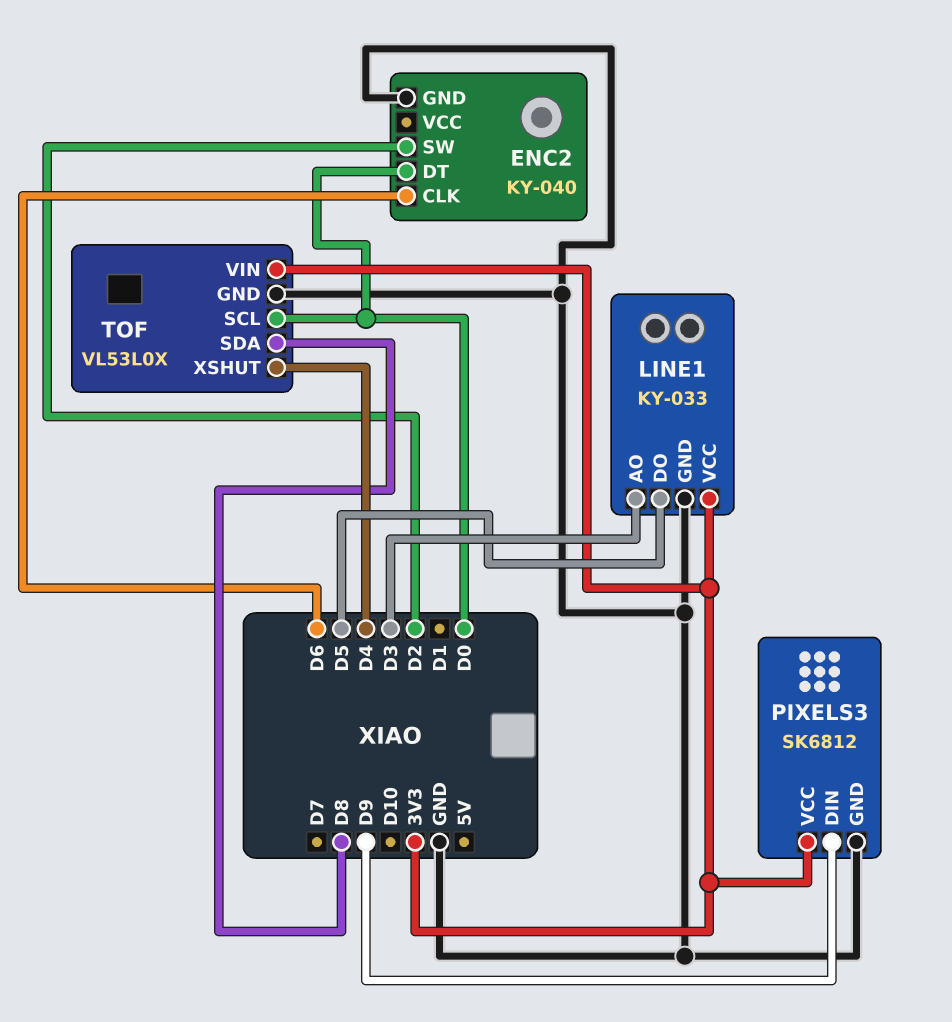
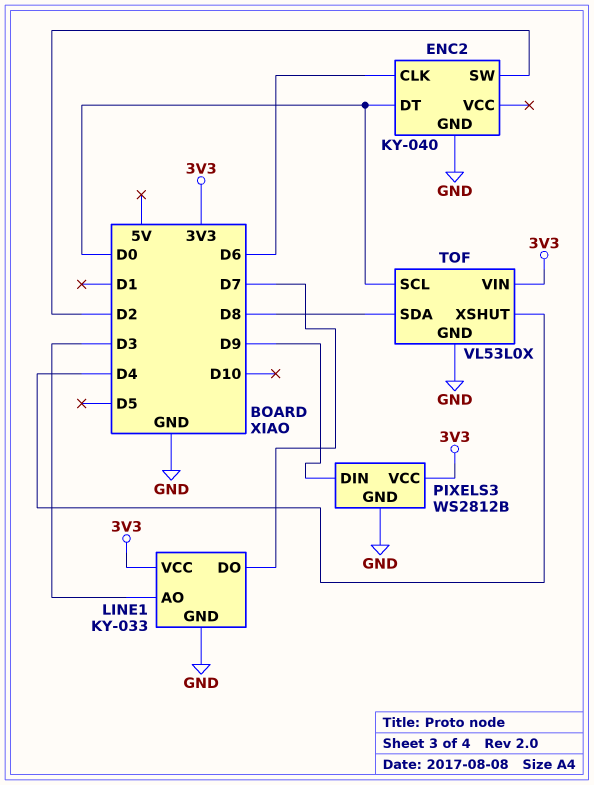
LINE1 pin DO: D5 -> D7
PIXELS3: SK6812 -> WS2812B

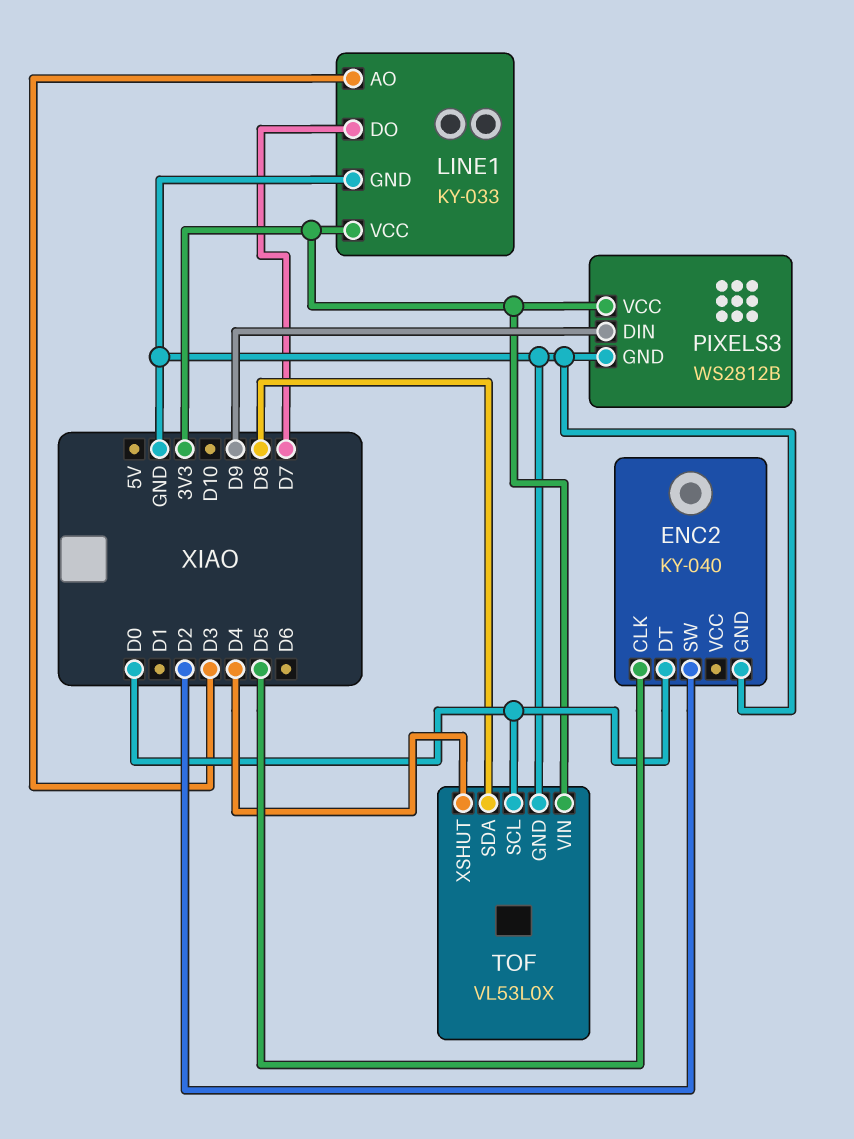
ENC2 pin CLK: D6 -> D5

